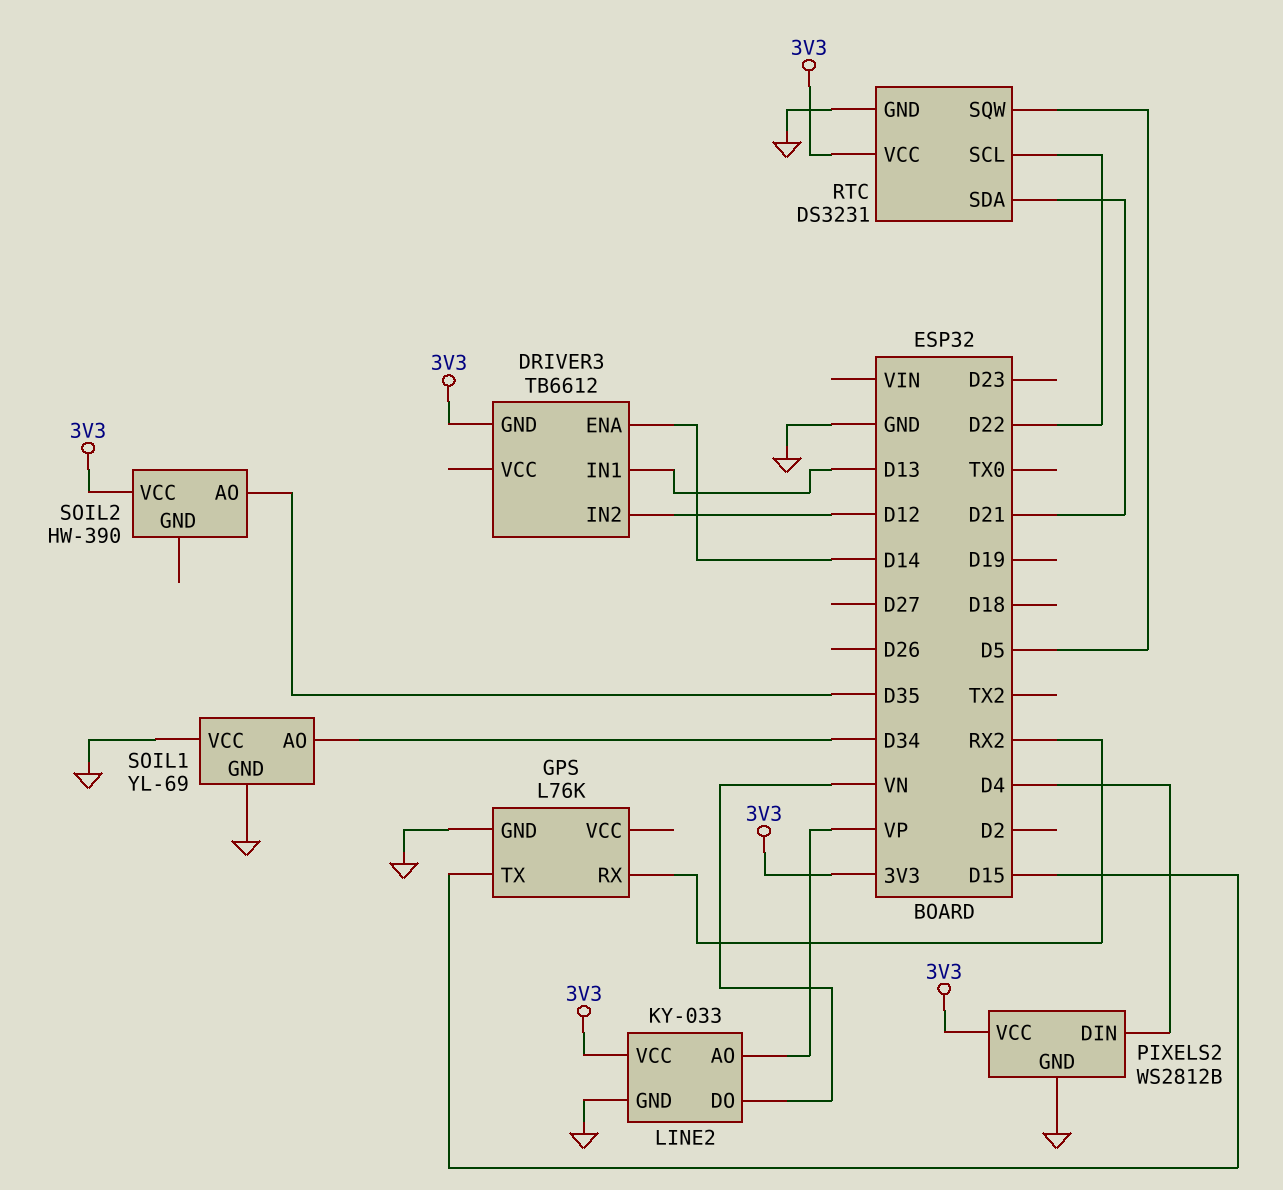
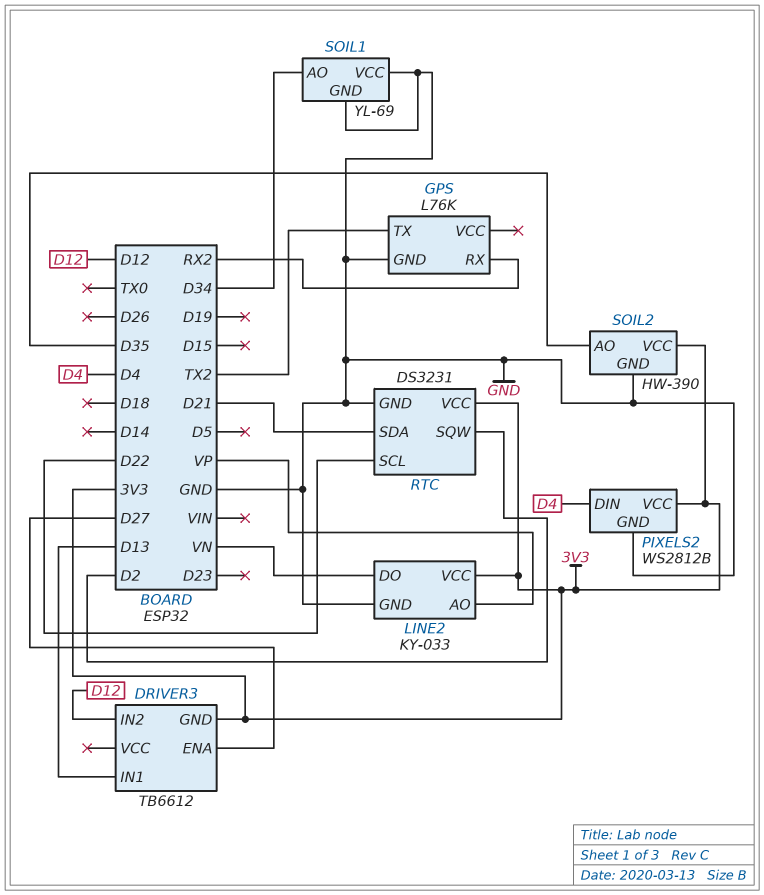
DRIVER3 pin ENA: D14 -> D27
GPS pin TX: D15 -> TX2
RTC pin SQW: D5 -> D2
SOIL2 pin GND: none -> GND

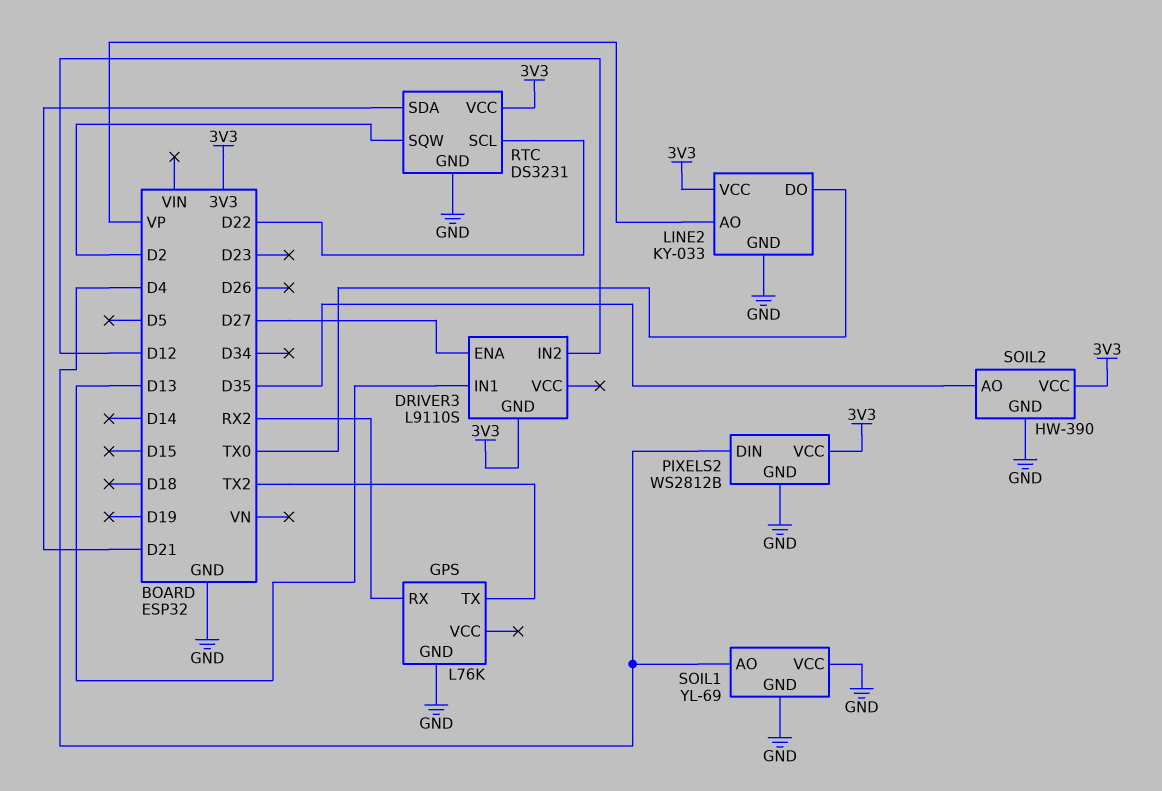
DRIVER3: TB6612 -> L9110S
LINE2 pin DO: VN -> TX0
SOIL1 pin AO: D34 -> D4

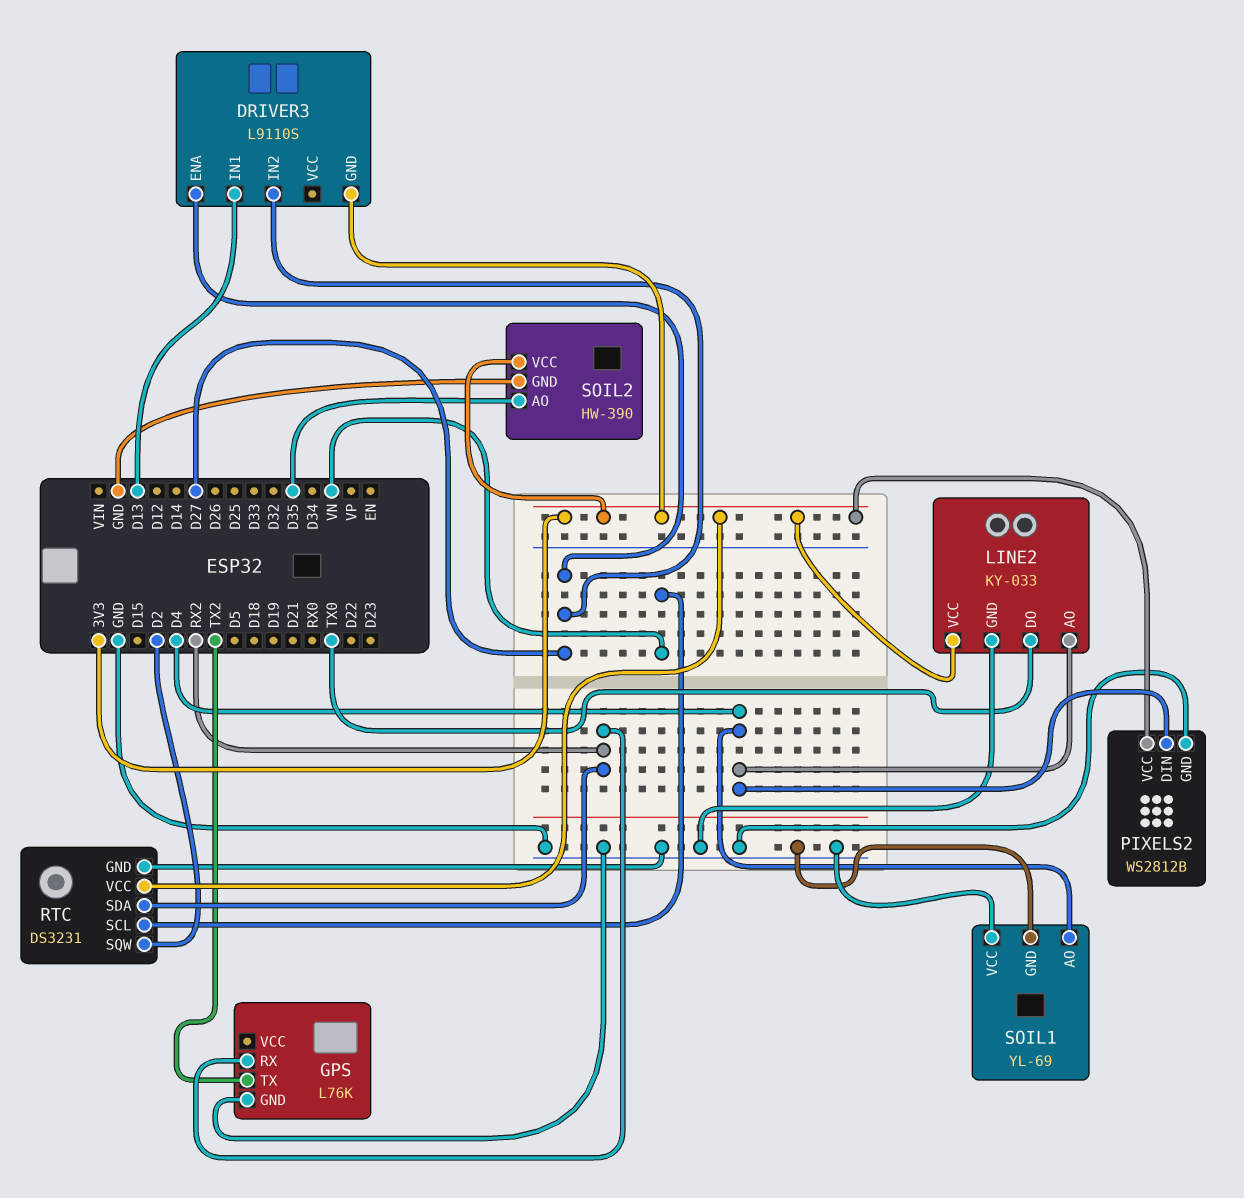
DRIVER3 pin IN2: D12 -> D27
LINE2 pin AO: VP -> D4
RTC pin SCL: D22 -> VN
RTC pin SDA: D21 -> RX2

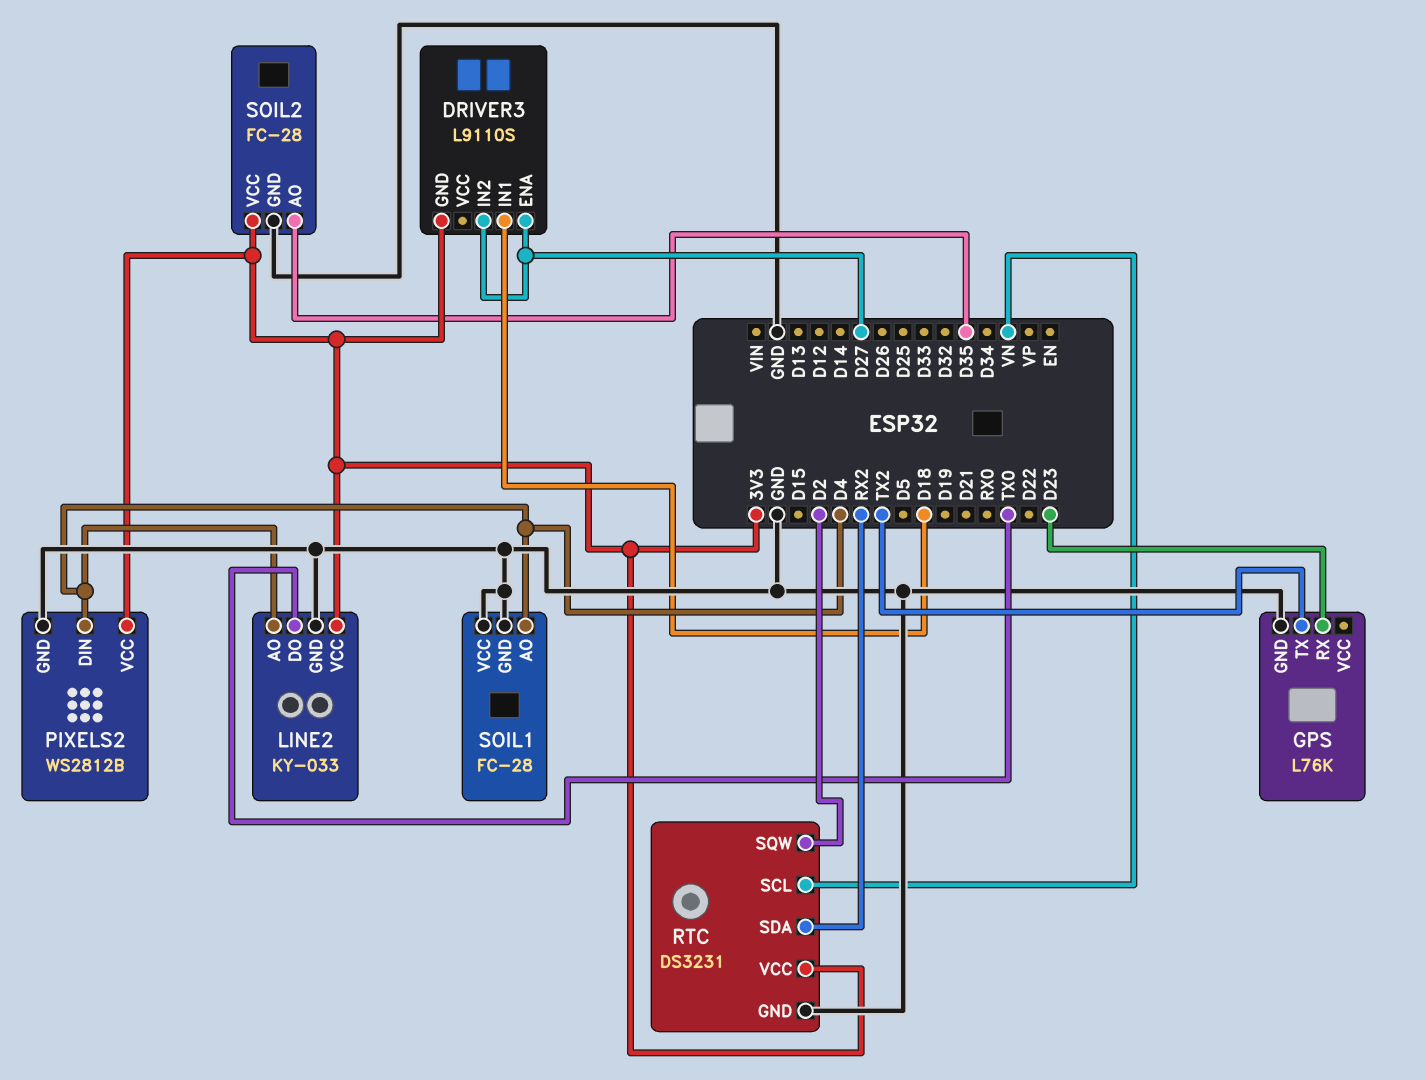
DRIVER3 pin IN1: D13 -> D18
GPS pin RX: RX2 -> D23
SOIL1: YL-69 -> FC-28
SOIL2: HW-390 -> FC-28

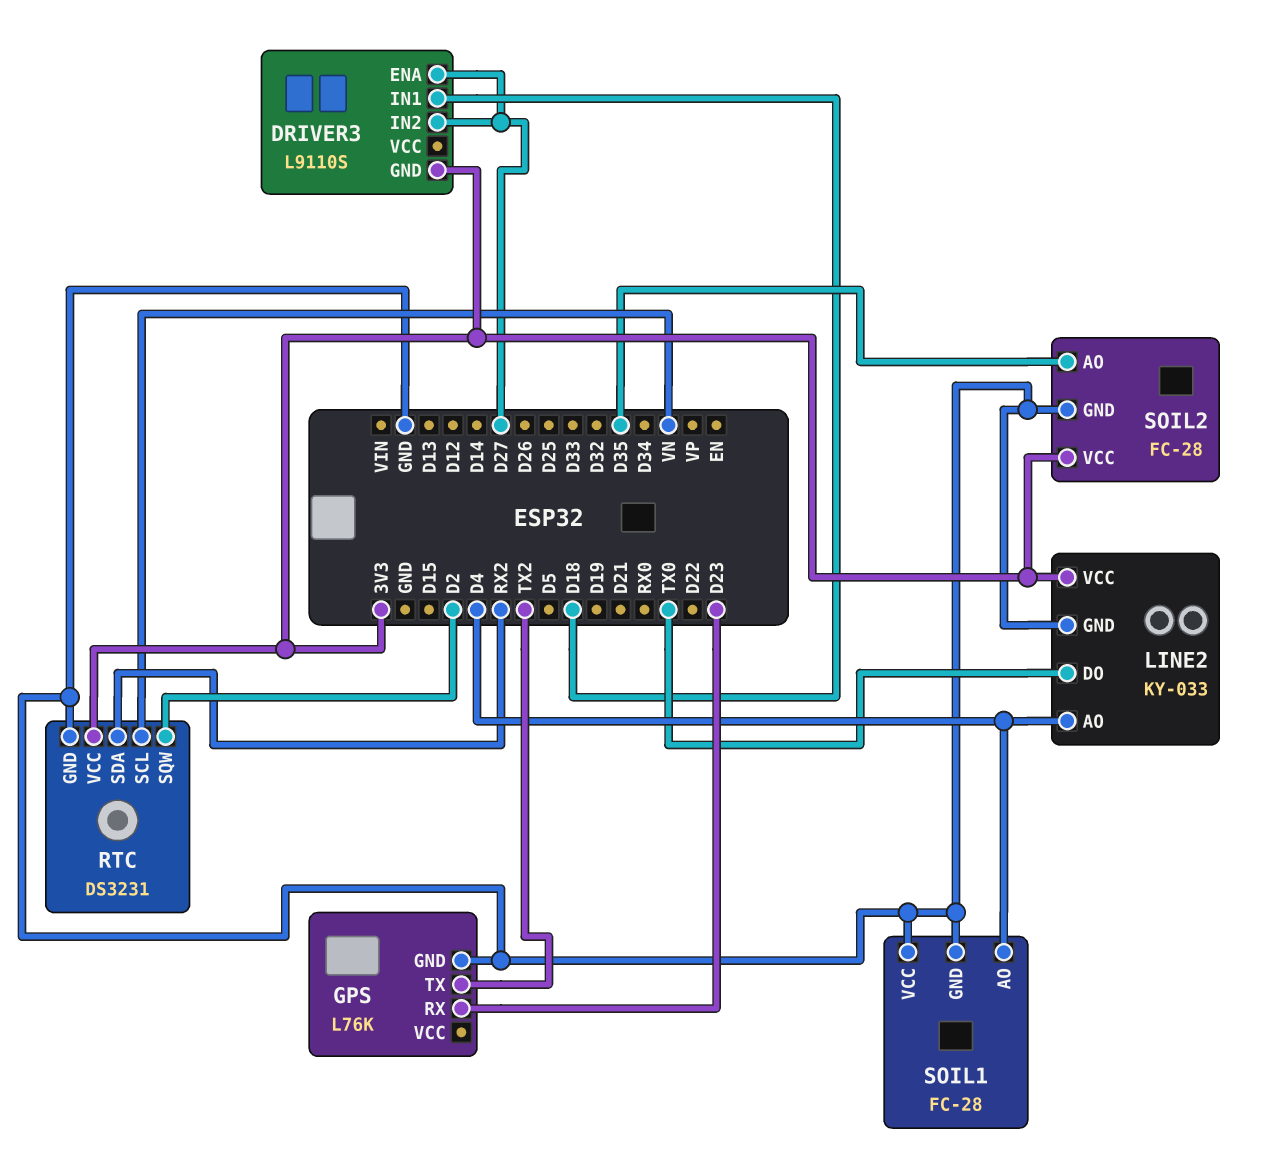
PIXELS2: WS2812B -> none
PIXELS2 pin DIN: D4 -> none
PIXELS2 pin GND: GND -> none
PIXELS2 pin VCC: 3V3 -> none

